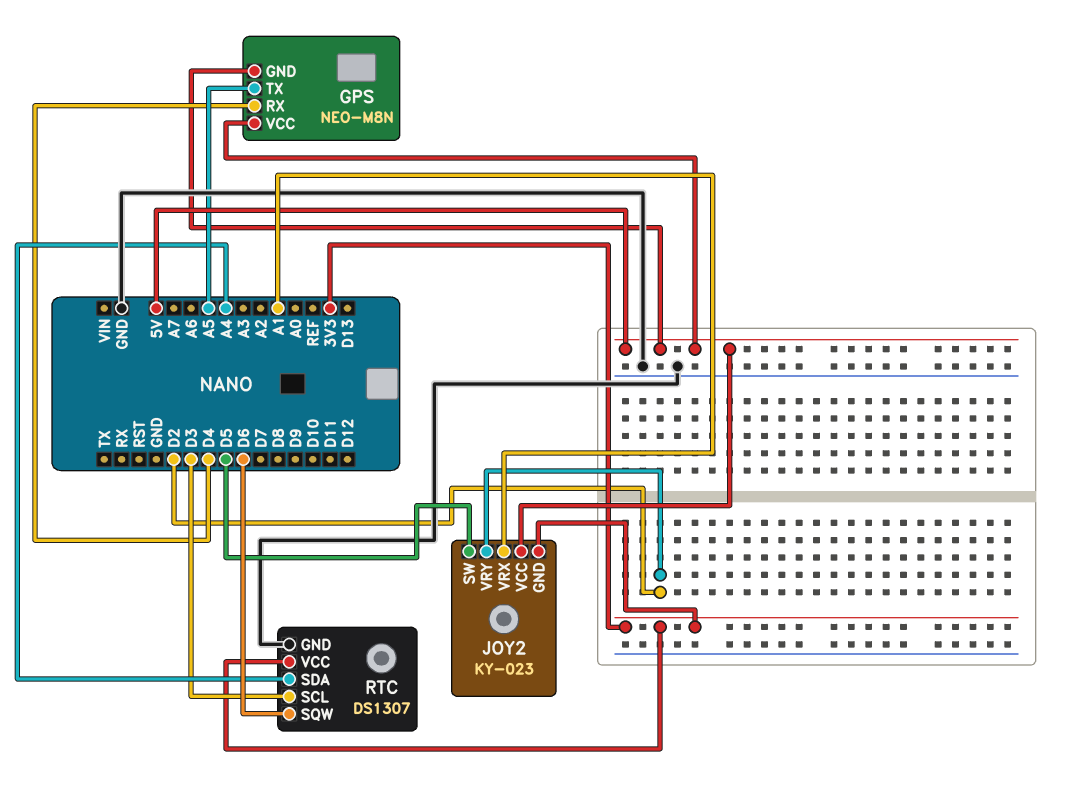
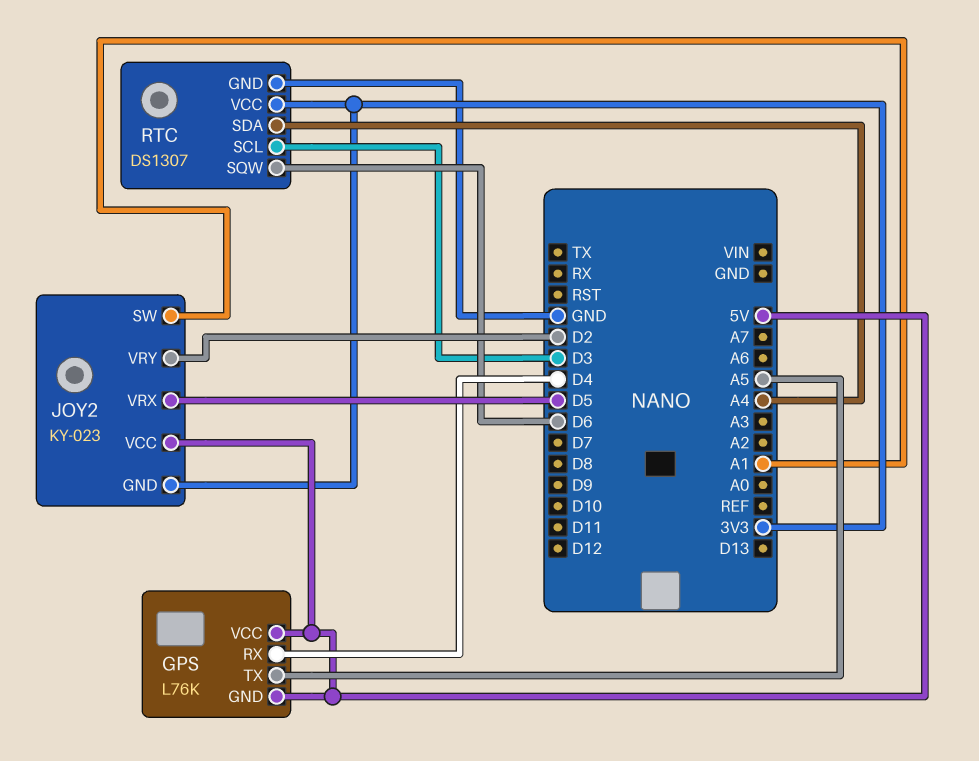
GPS: NEO-M8N -> L76K
JOY2 pin SW: D5 -> A1
JOY2 pin VRX: A1 -> D5

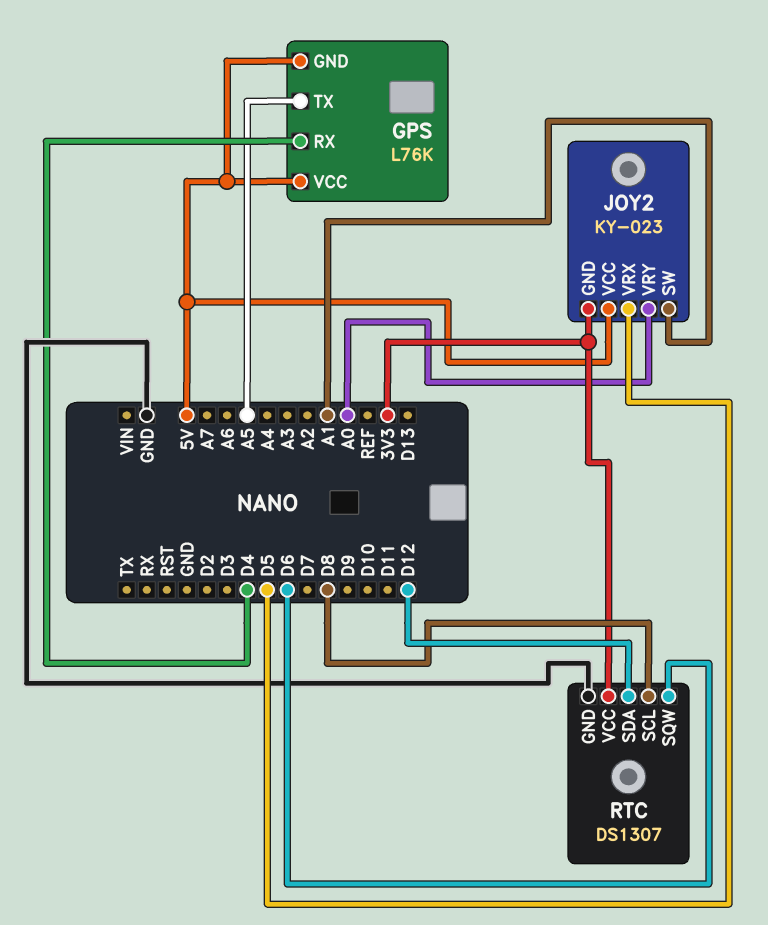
JOY2 pin VRY: D2 -> A0
RTC pin SCL: D3 -> D8
RTC pin SDA: A4 -> D12

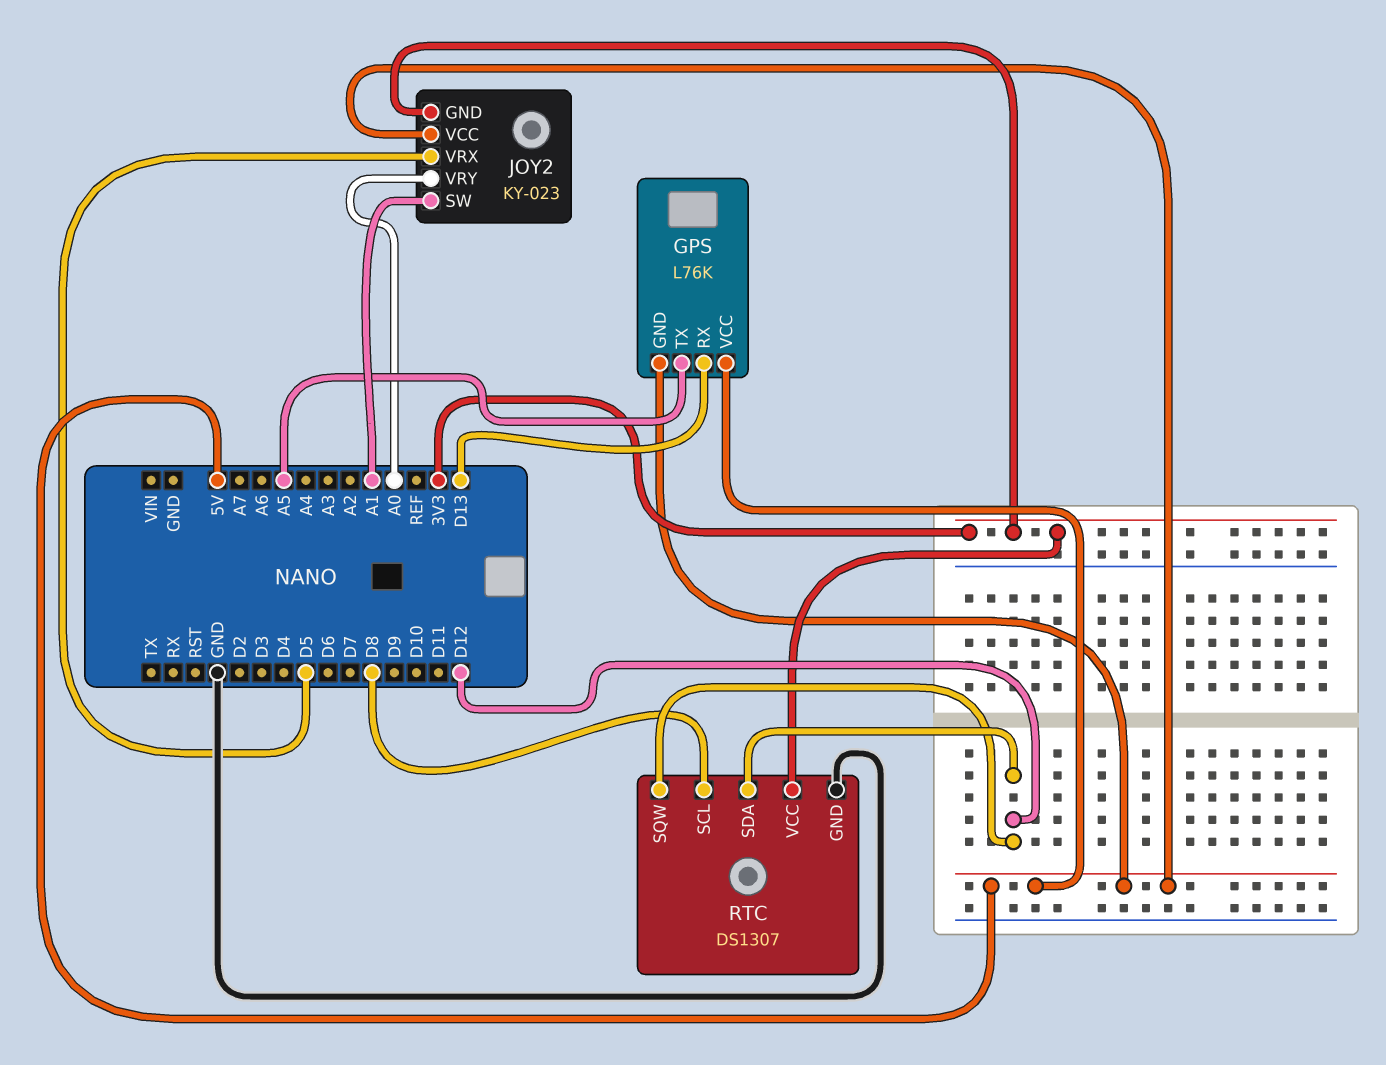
GPS pin RX: D4 -> D13
RTC pin SQW: D6 -> D12

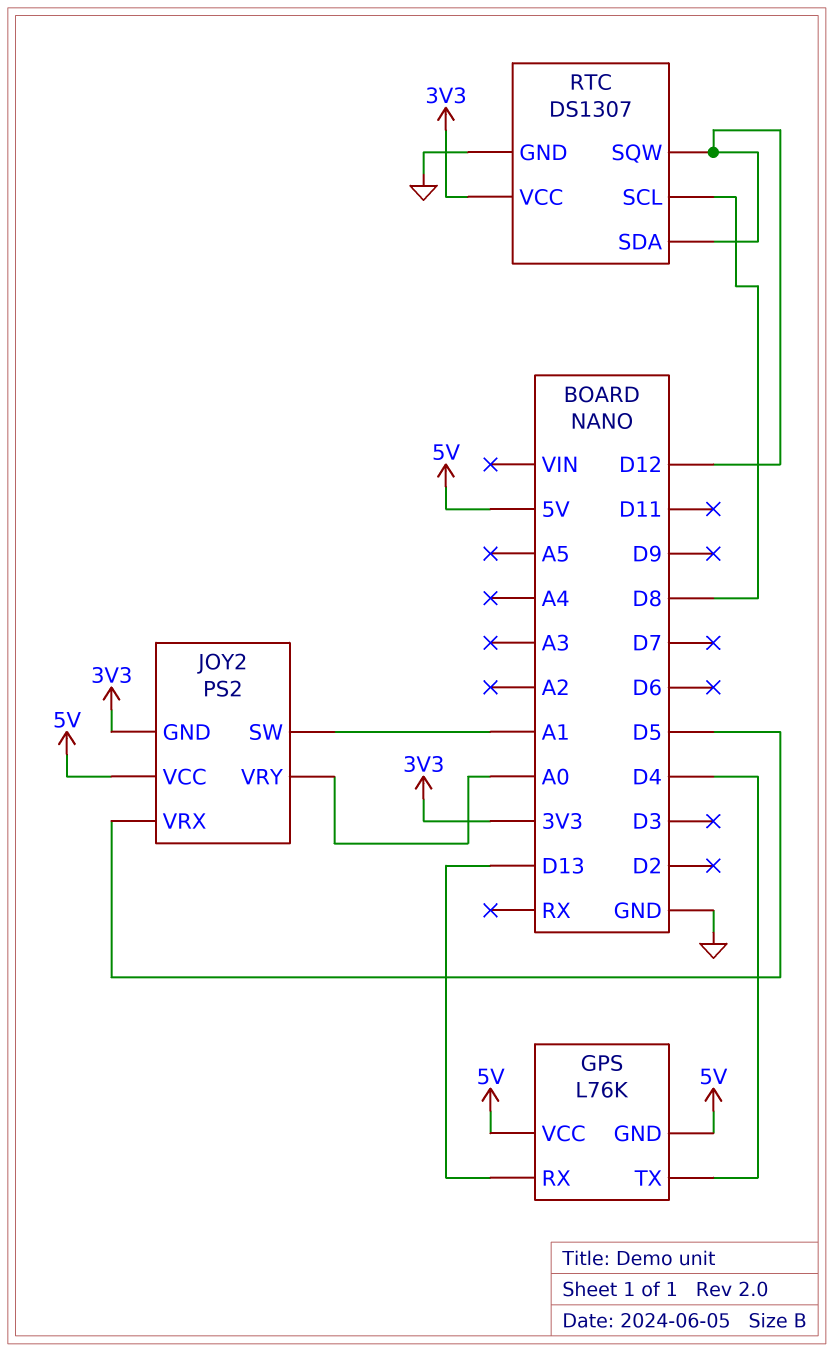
GPS pin TX: A5 -> D4
JOY2: KY-023 -> PS2

